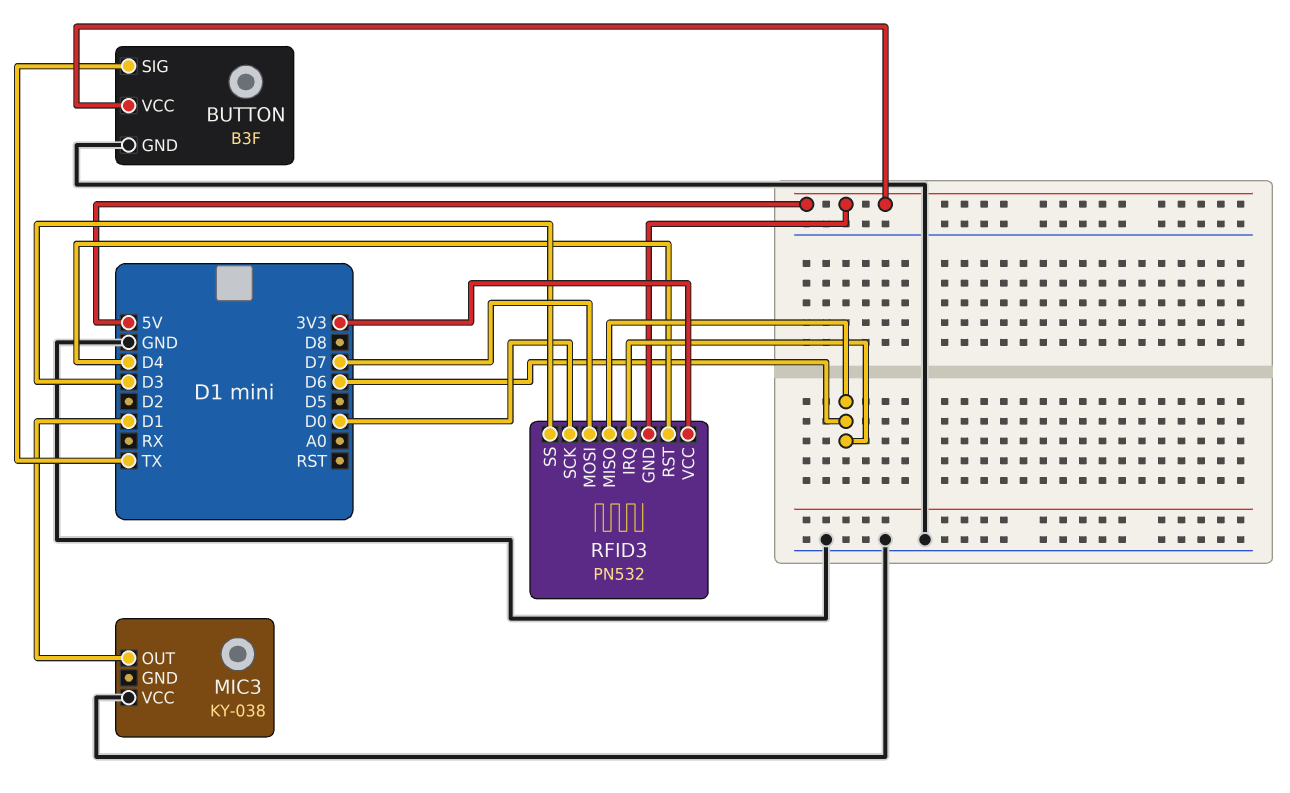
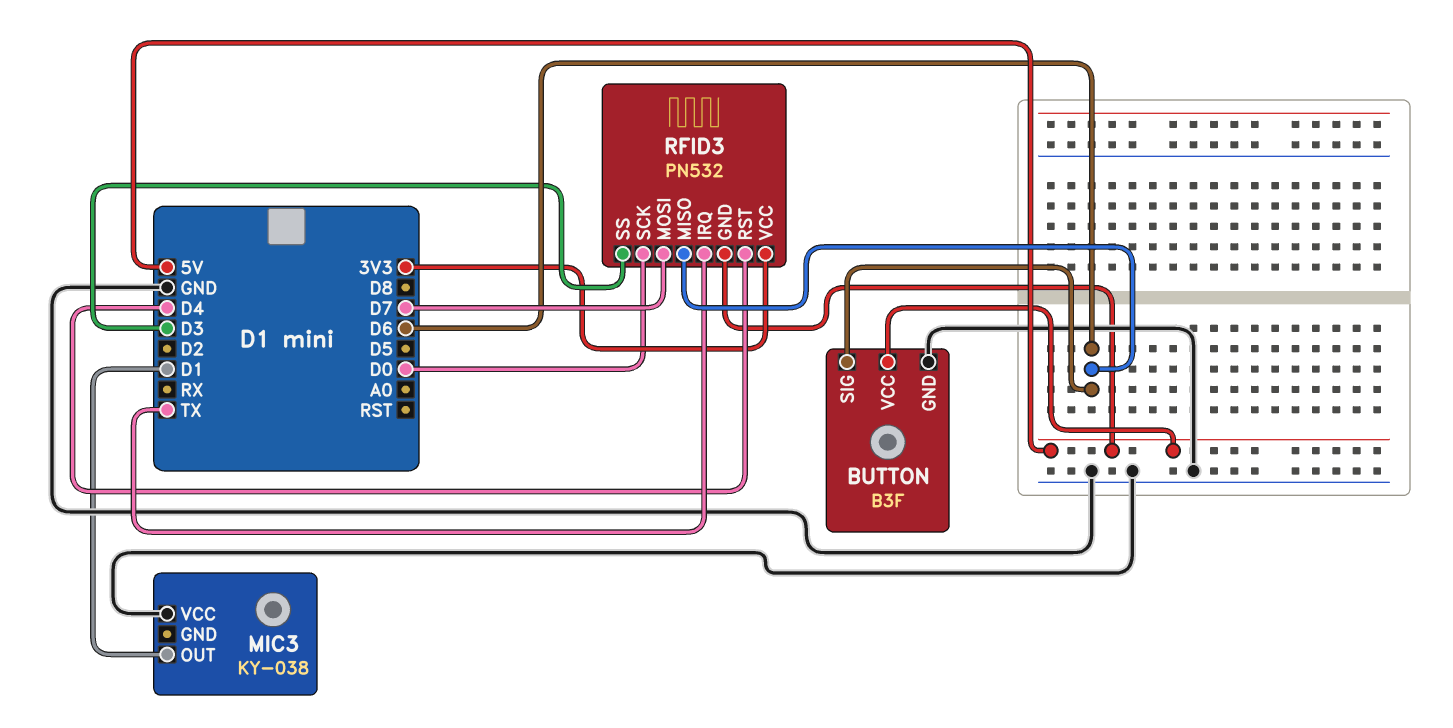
BUTTON pin SIG: TX -> D6
RFID3 pin IRQ: D6 -> TX

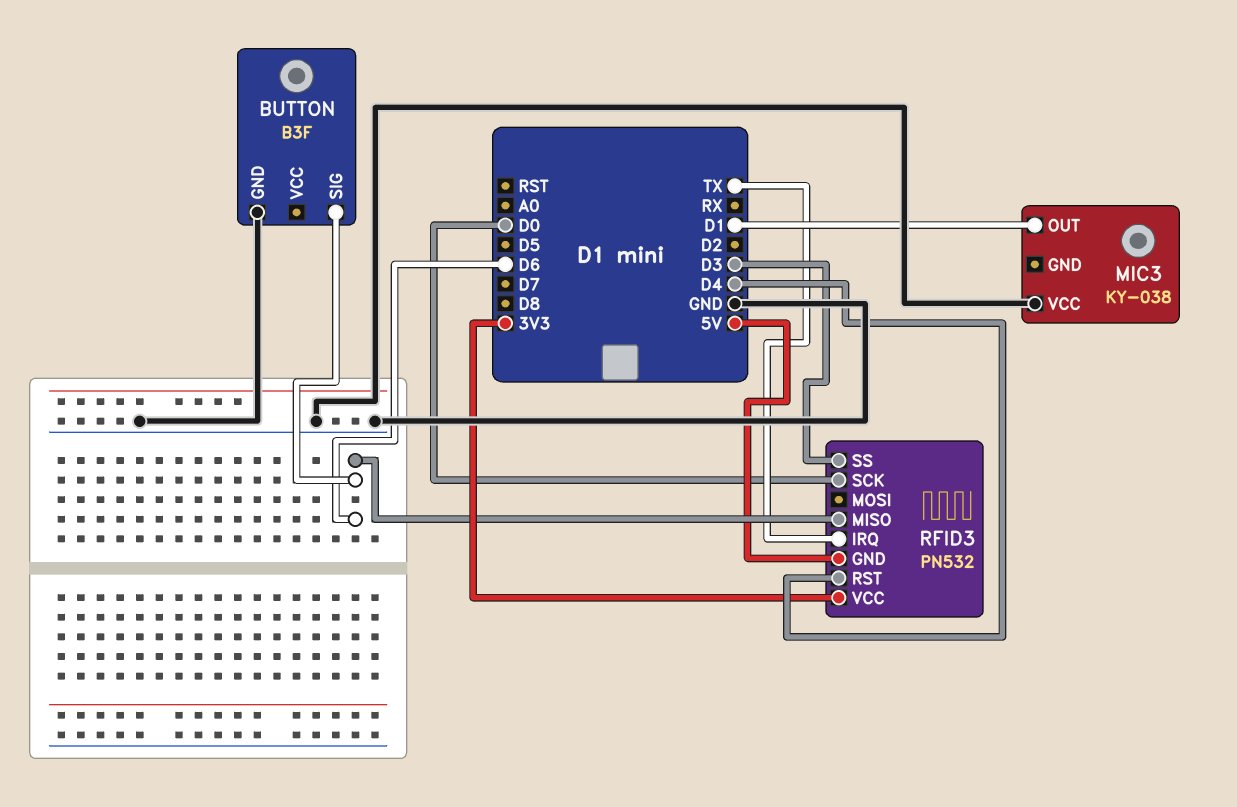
BUTTON pin VCC: 5V -> none
RFID3 pin MOSI: D7 -> none

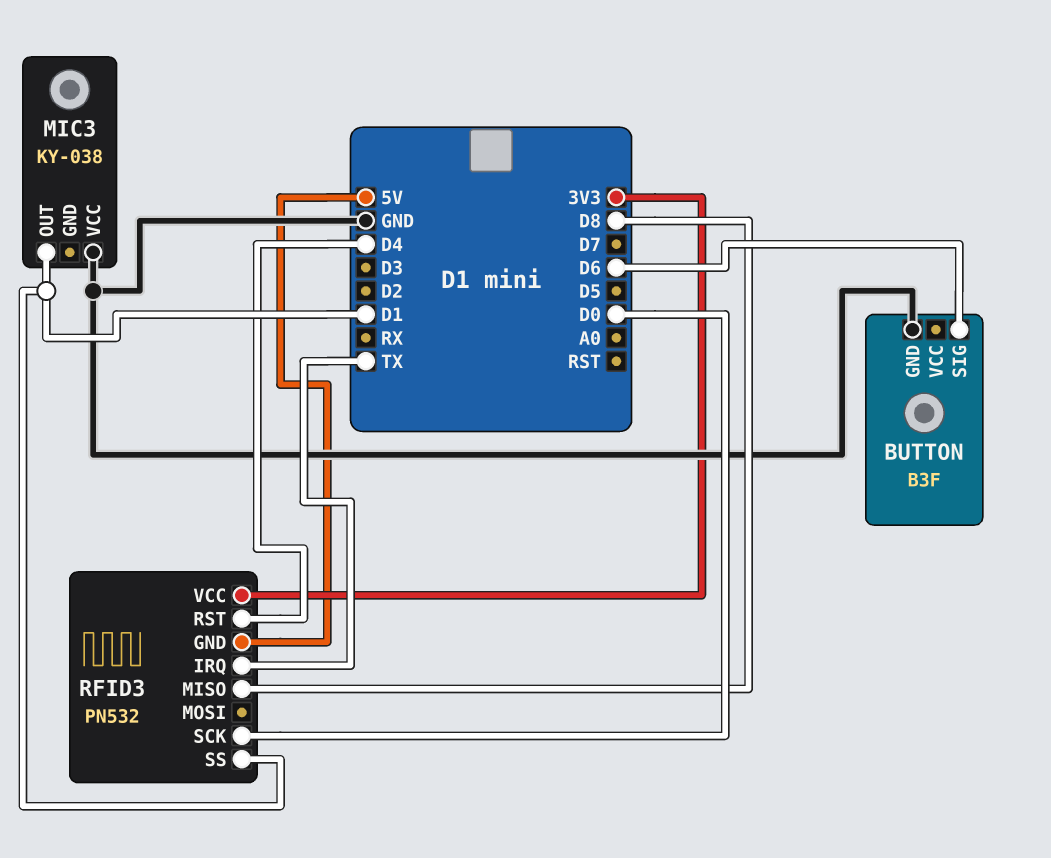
RFID3 pin MISO: D6 -> D8
RFID3 pin SS: D3 -> D1

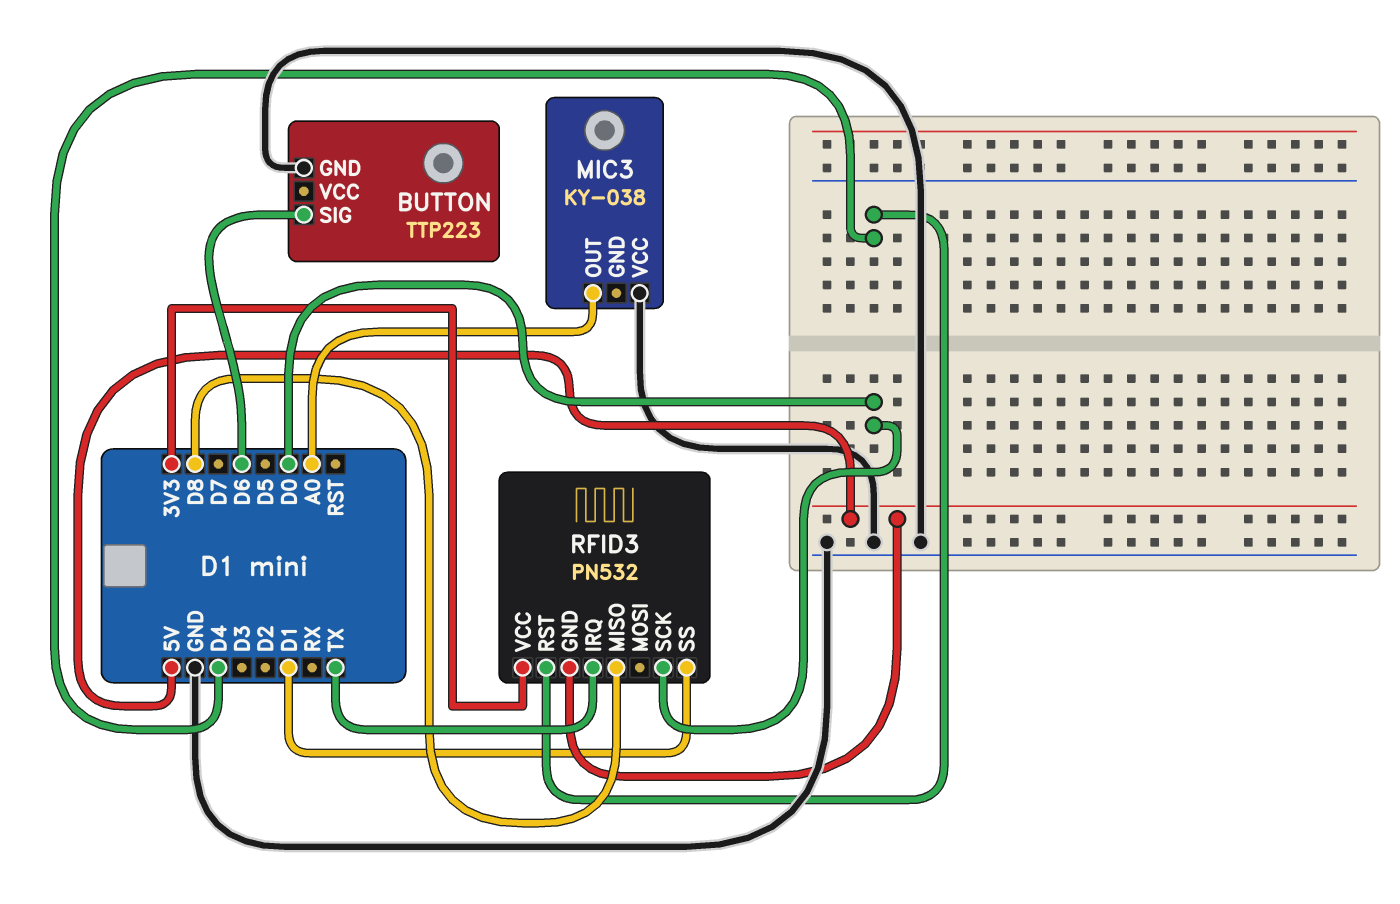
BUTTON: B3F -> TTP223
MIC3 pin OUT: D1 -> A0

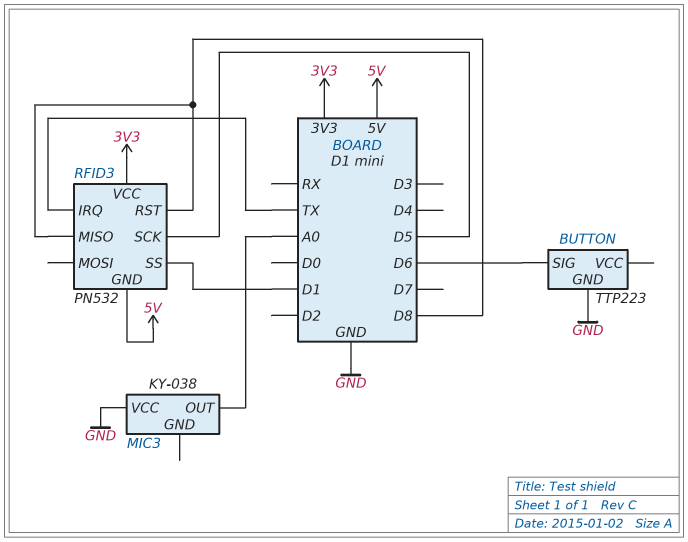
RFID3 pin RST: D4 -> D8
RFID3 pin SCK: D0 -> D5

